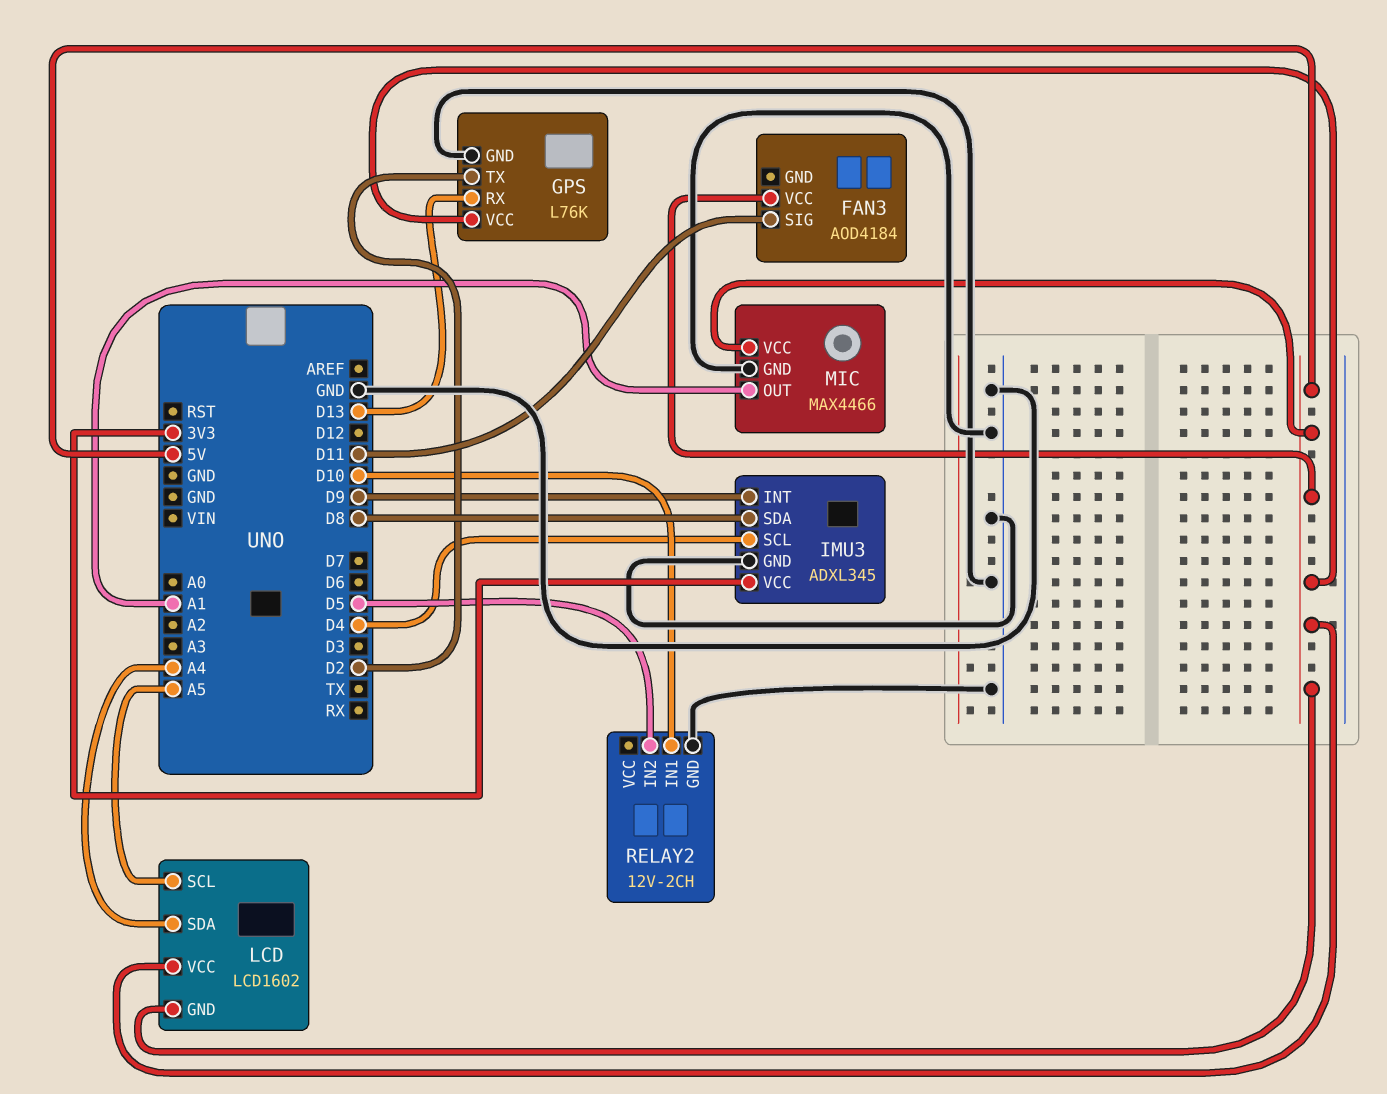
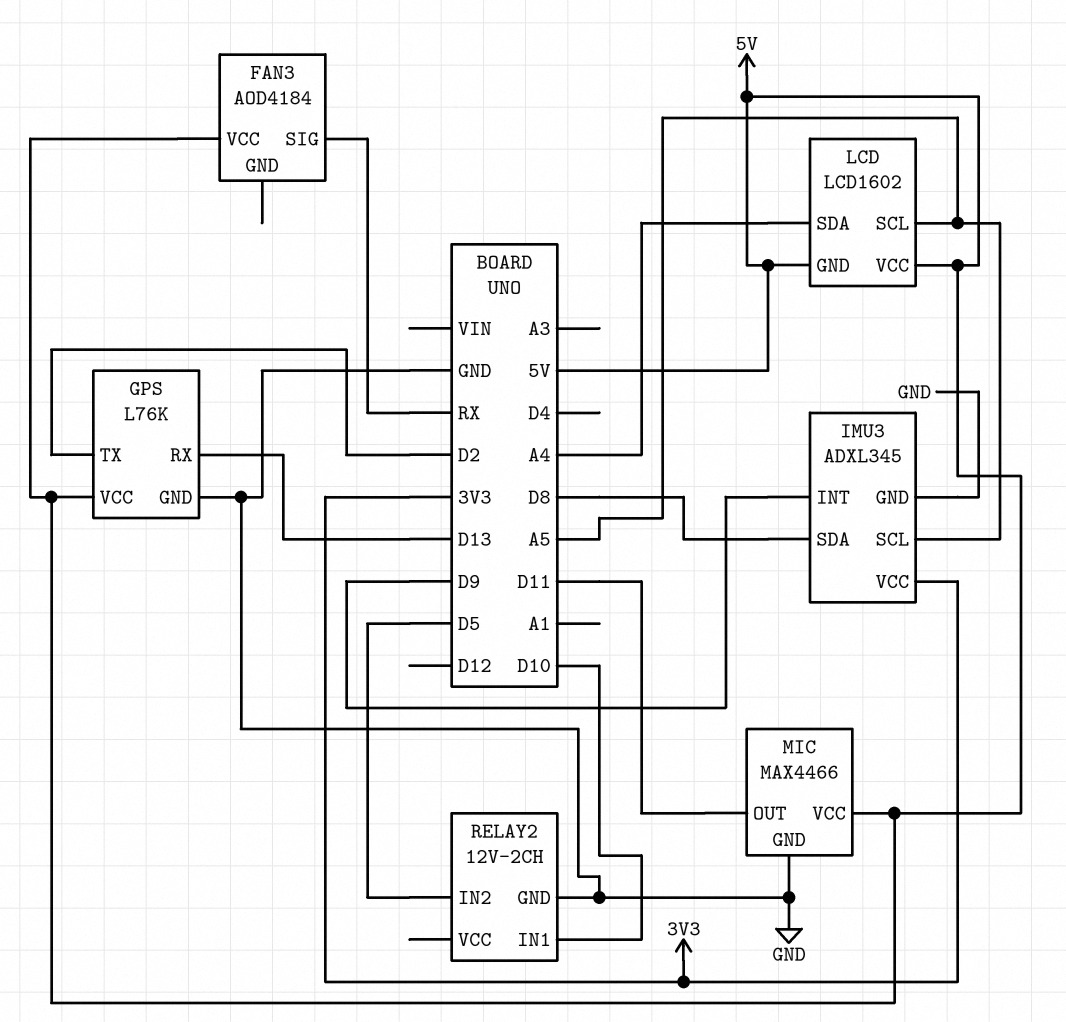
FAN3 pin SIG: D11 -> RX
IMU3 pin SCL: D4 -> A5
MIC pin OUT: A1 -> D11

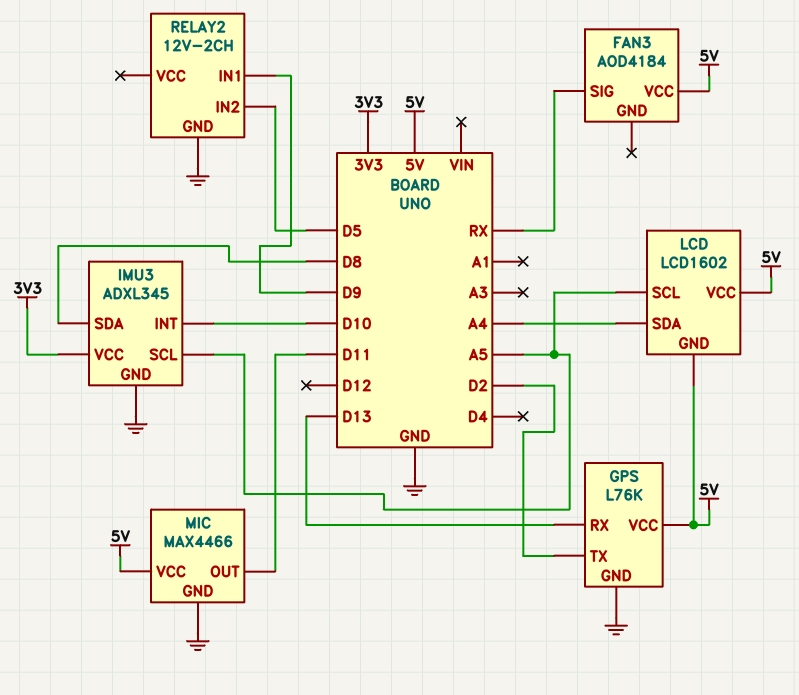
IMU3 pin INT: D9 -> D10
RELAY2 pin IN1: D10 -> D9

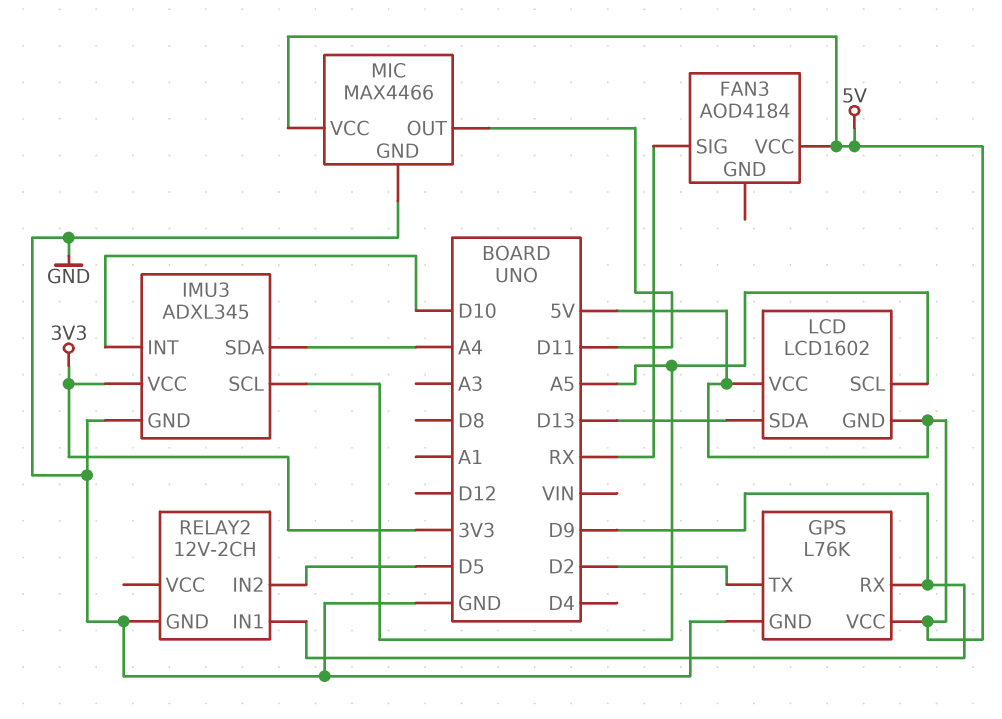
GPS pin RX: D13 -> D9
IMU3 pin SDA: D8 -> A4
LCD pin SDA: A4 -> D13

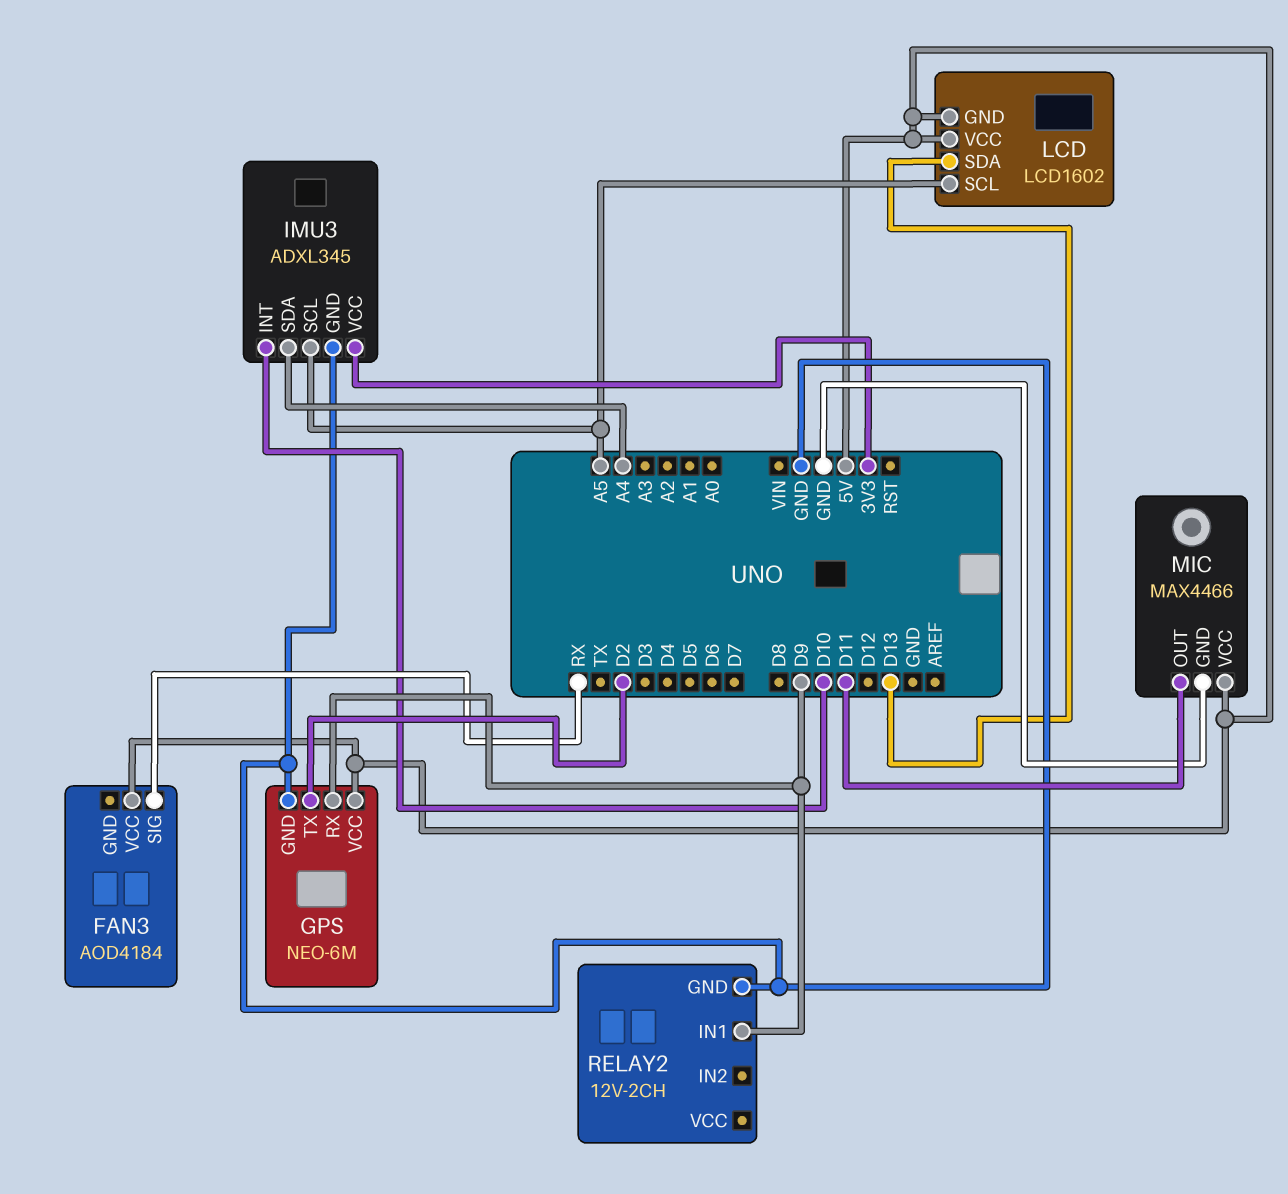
GPS: L76K -> NEO-6M
RELAY2 pin IN2: D5 -> none

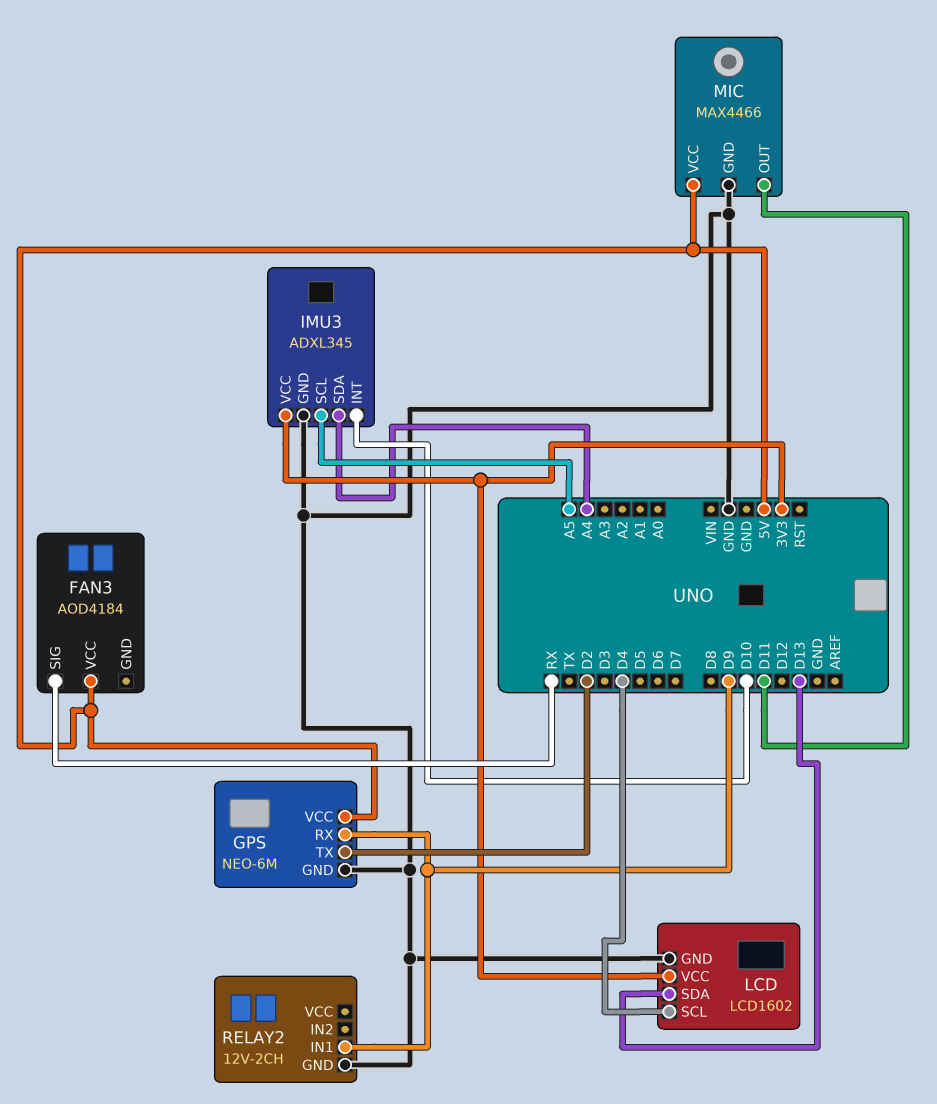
LCD pin GND: 5V -> GND
LCD pin SCL: A5 -> D4
LCD pin VCC: 5V -> 3V3

